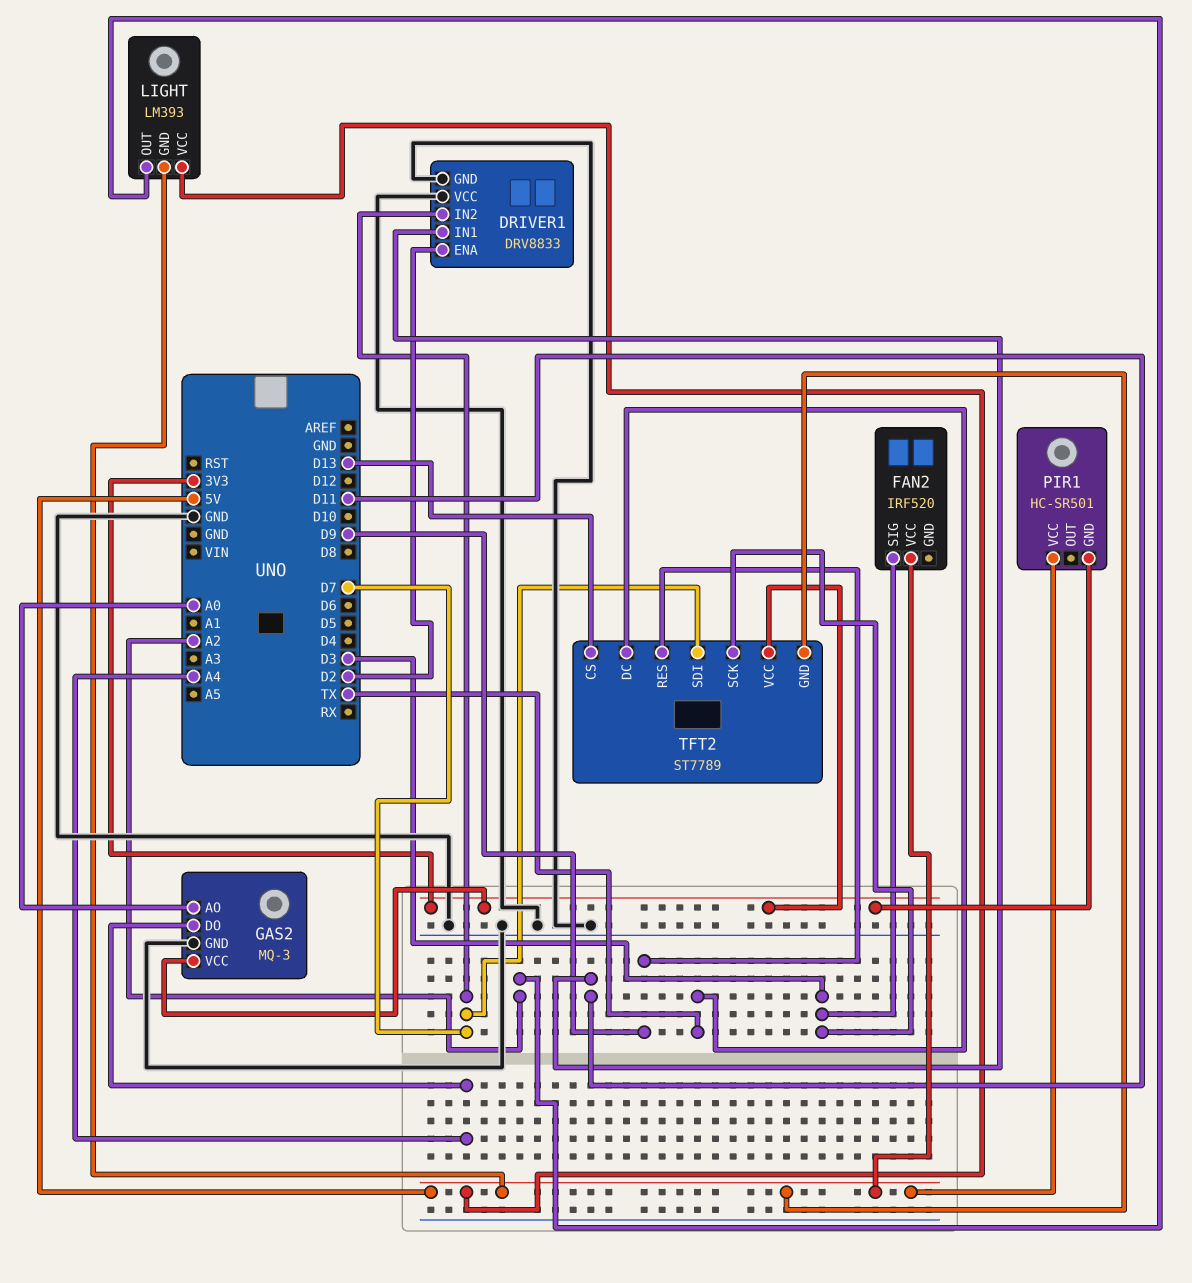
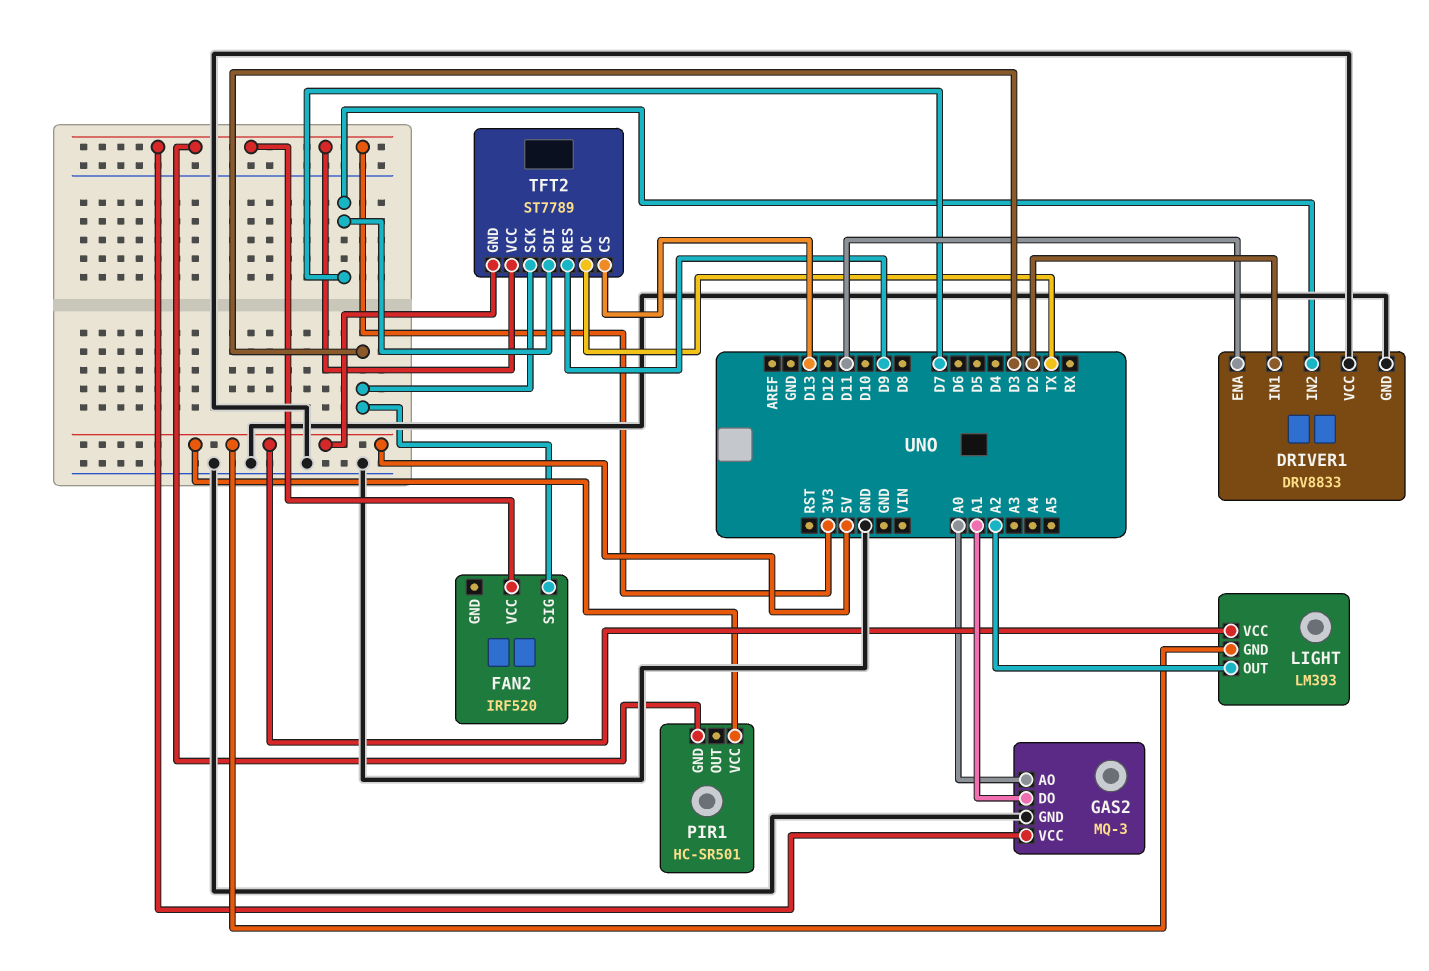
DRIVER1 pin ENA: D2 -> D11
DRIVER1 pin IN1: D11 -> D2
FAN2 pin VCC: 5V -> 3V3
GAS2 pin DO: A4 -> A1

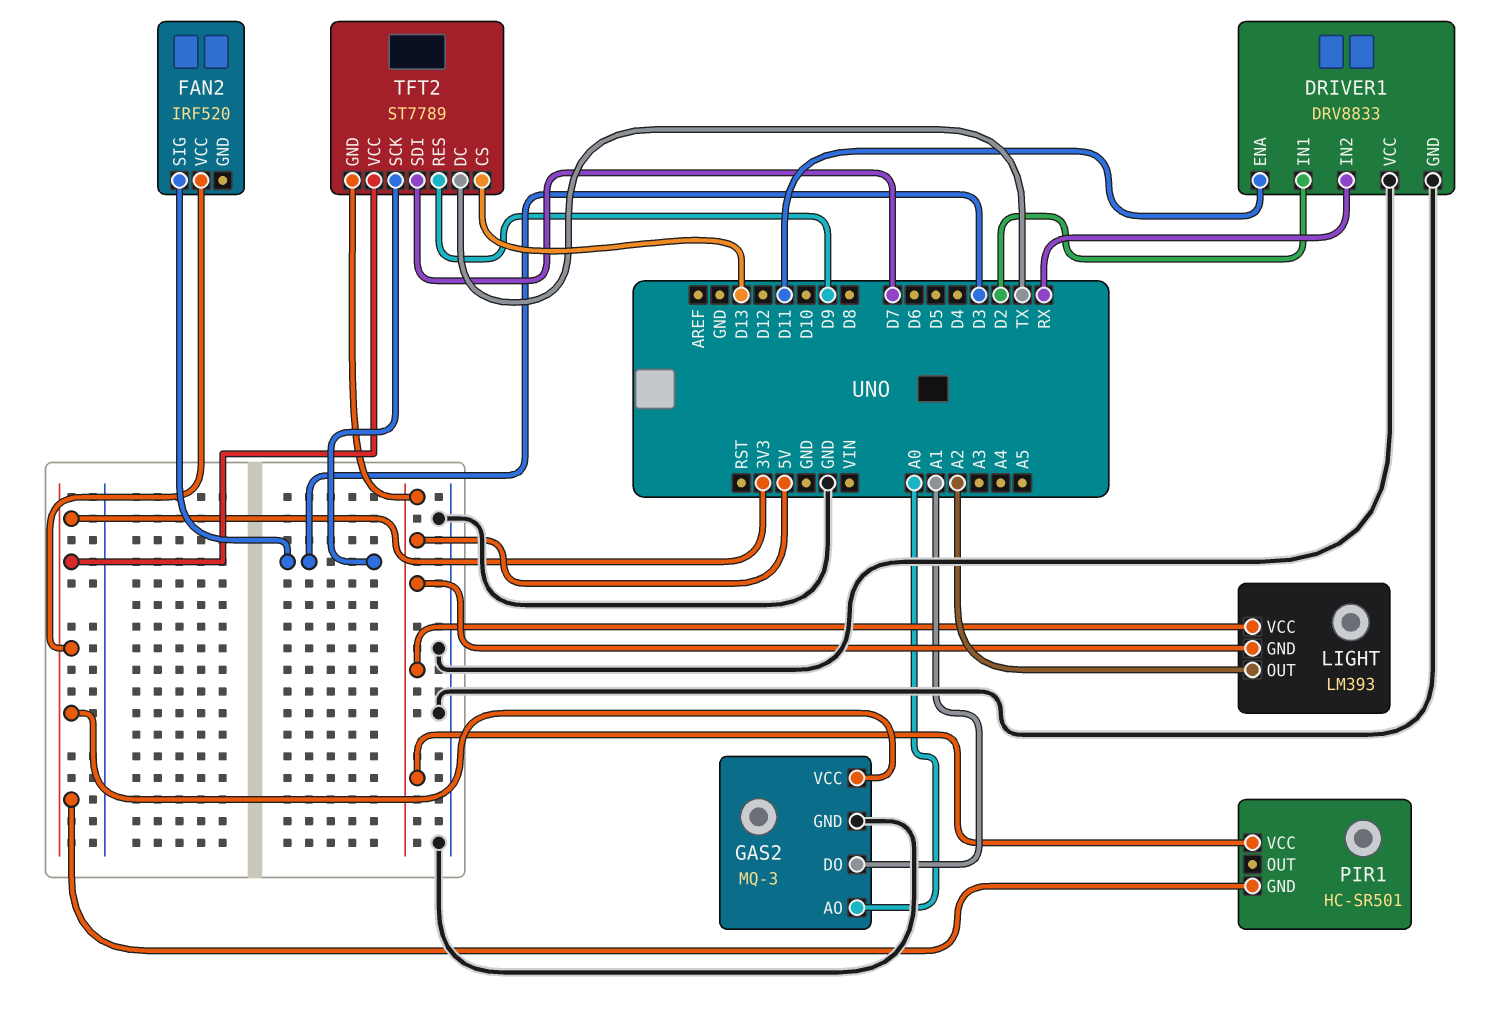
DRIVER1 pin IN2: D7 -> RX

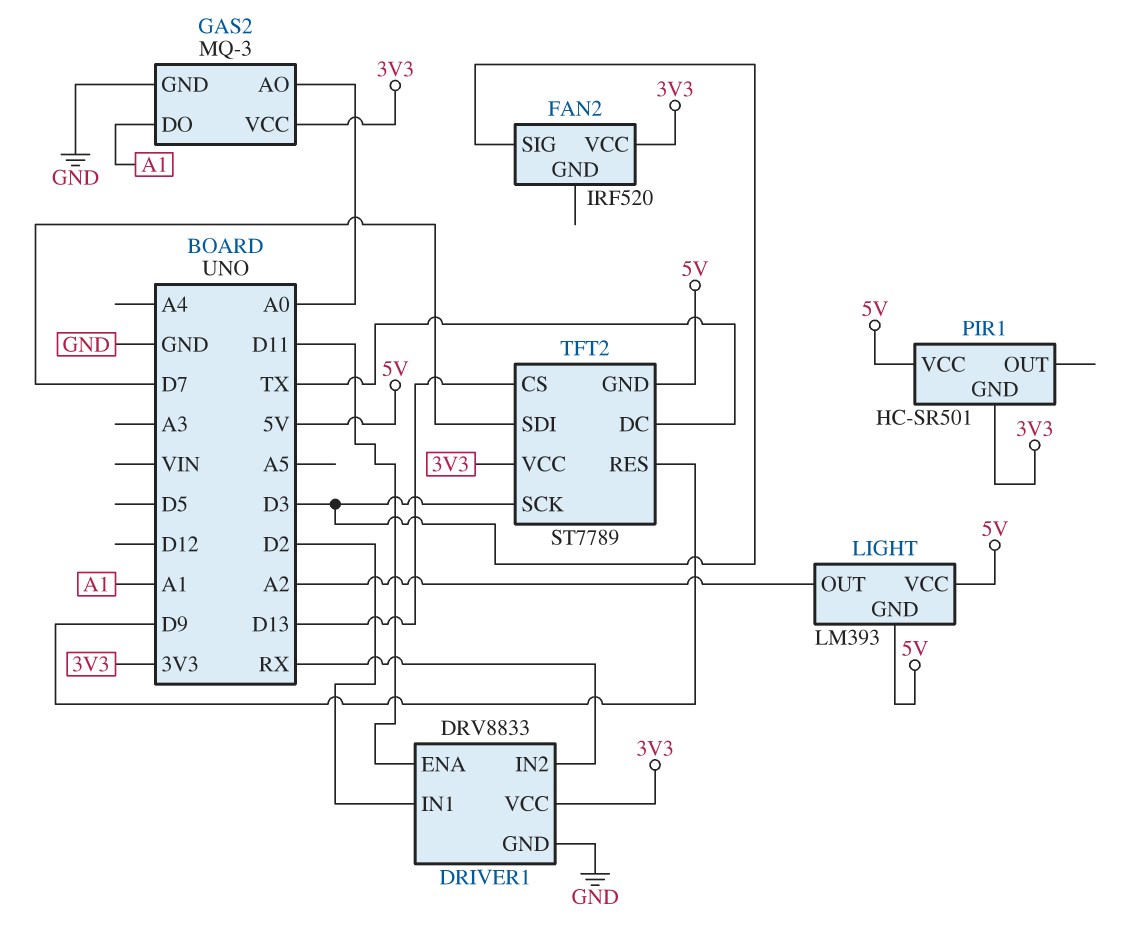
DRIVER1 pin VCC: GND -> 3V3

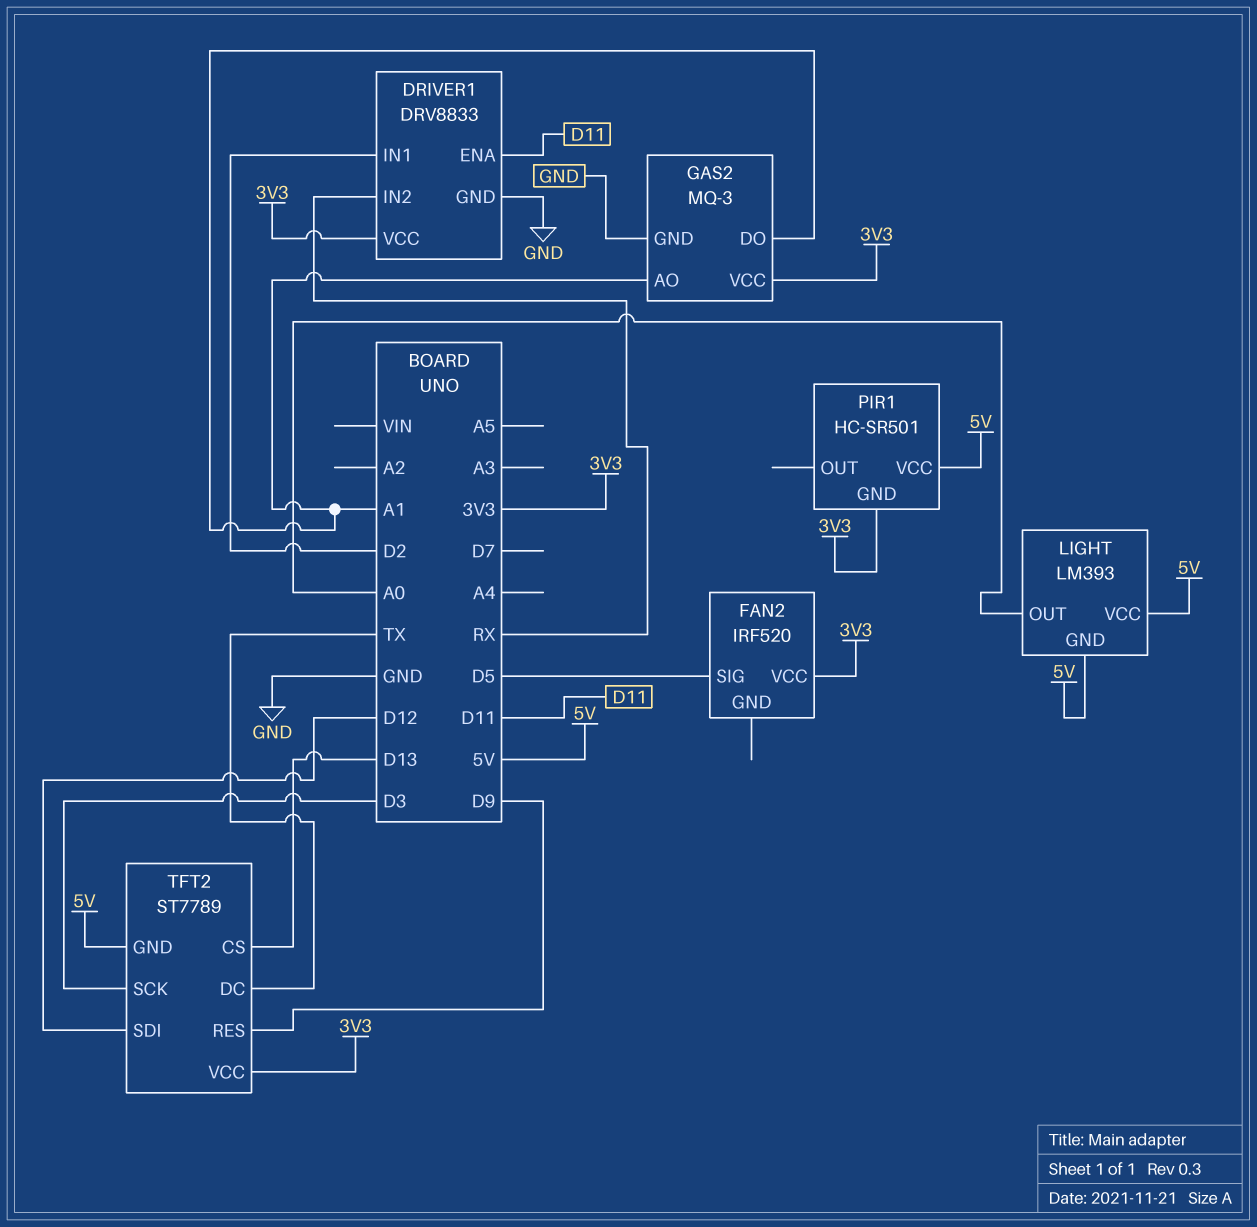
FAN2 pin SIG: D3 -> D5
GAS2 pin AO: A0 -> A1
LIGHT pin OUT: A2 -> A0
TFT2 pin SDI: D7 -> D12

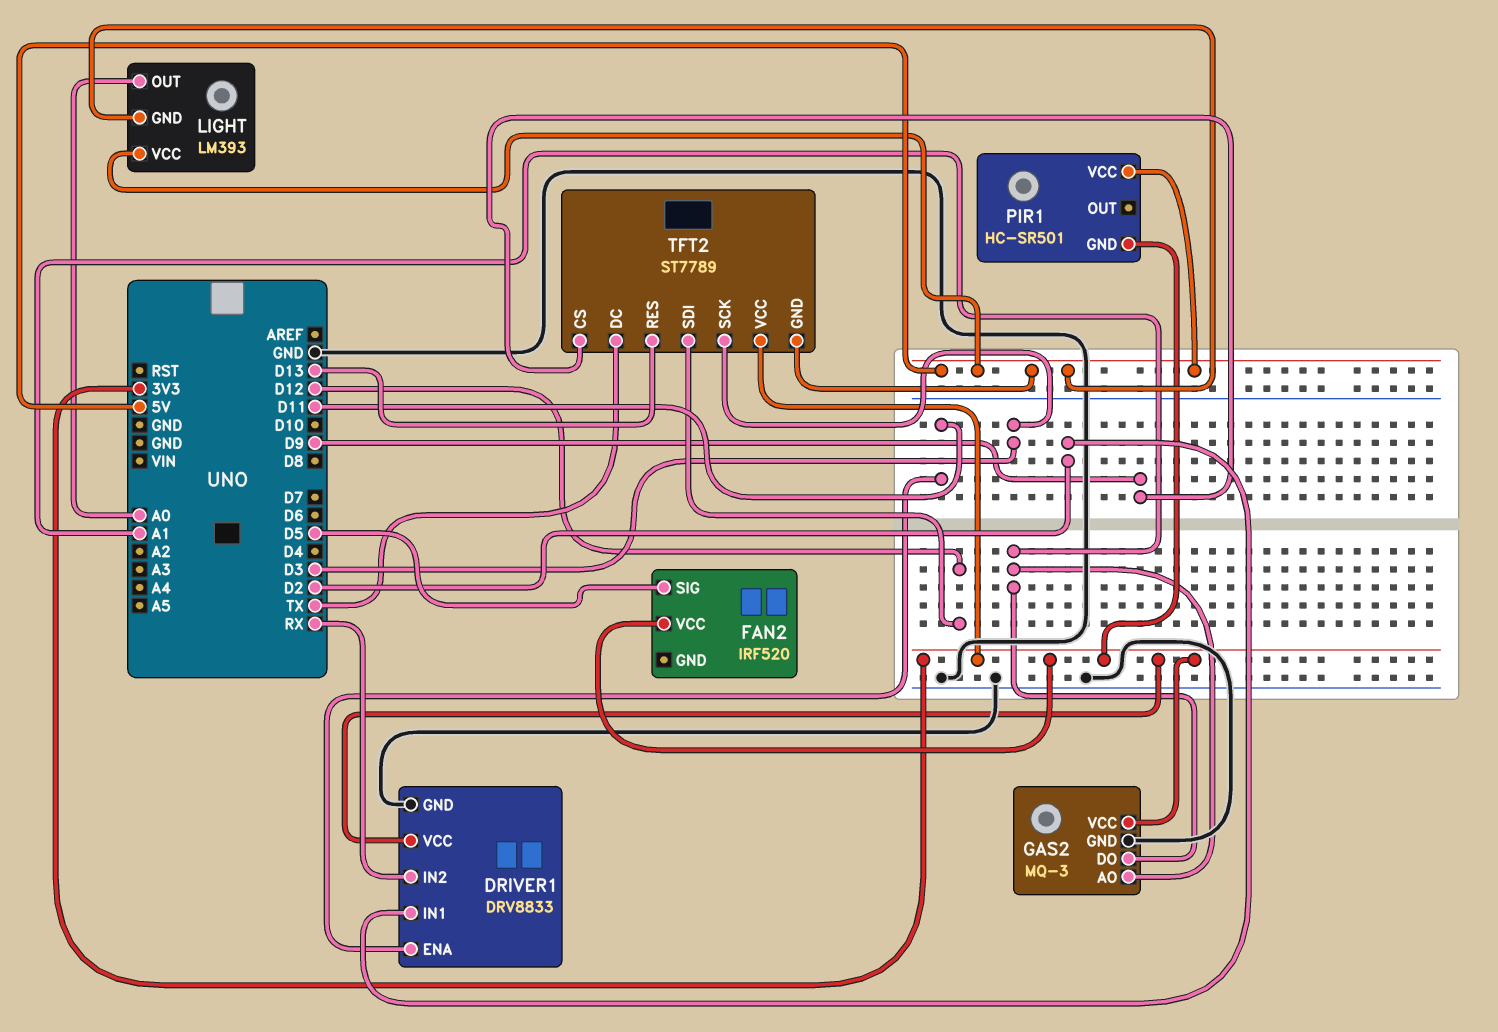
TFT2 pin CS: D13 -> D9
TFT2 pin RES: D9 -> D13

